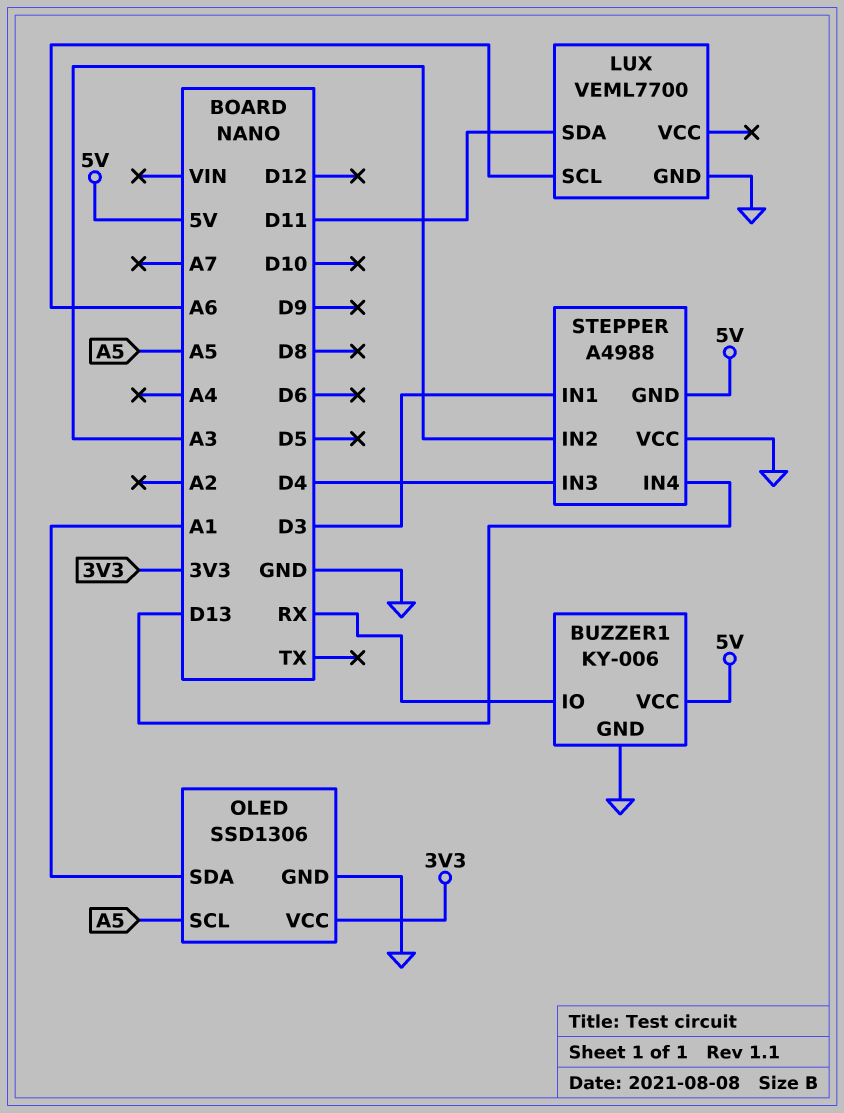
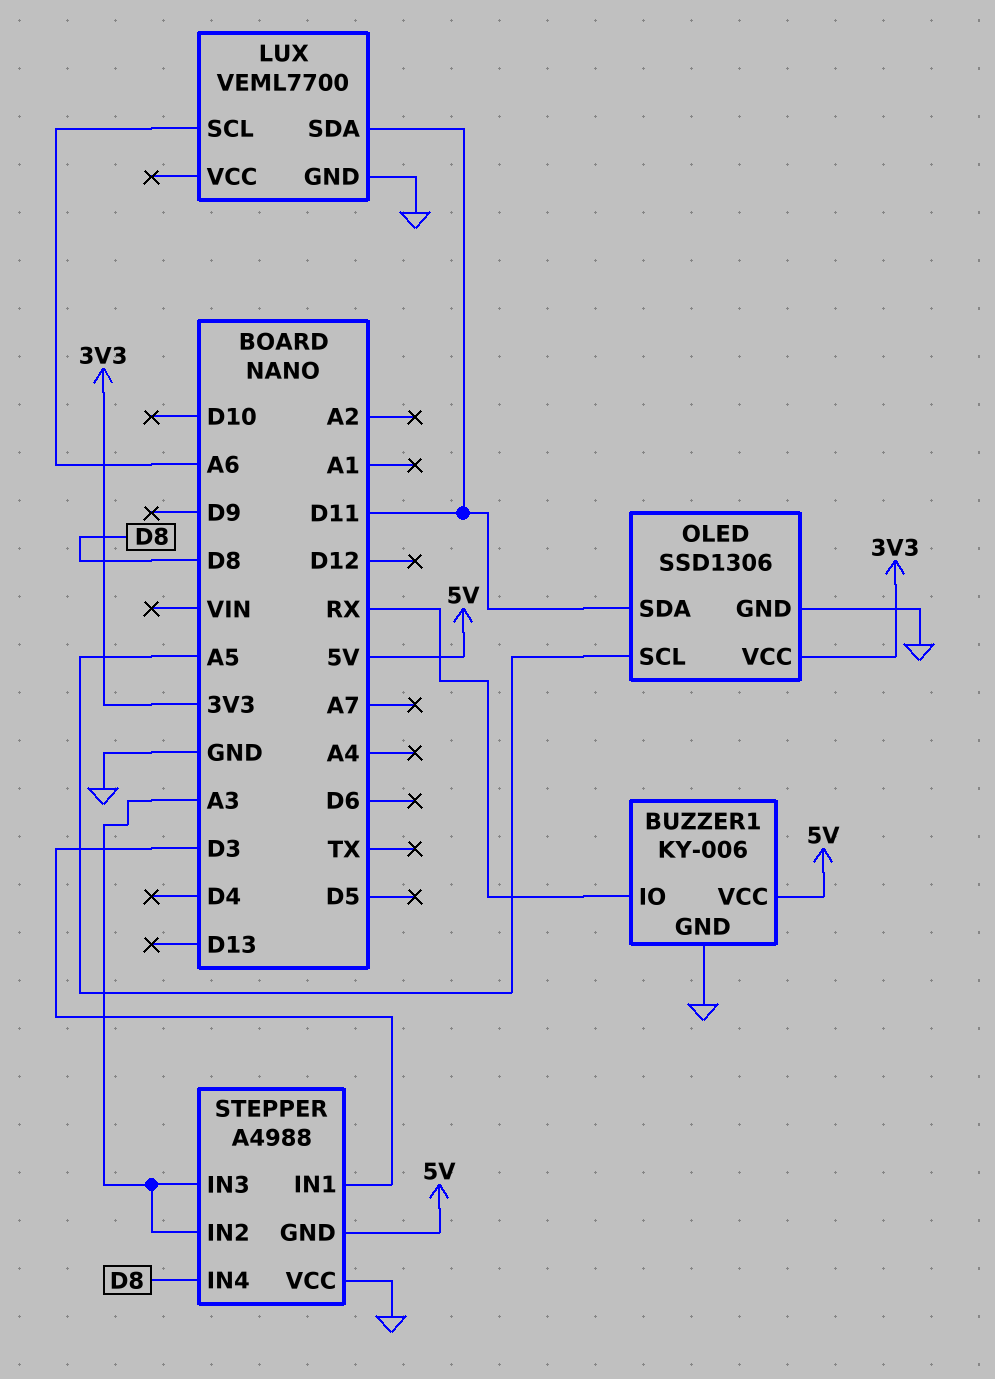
OLED pin SDA: A1 -> D11
STEPPER pin IN3: D4 -> A3
STEPPER pin IN4: D13 -> D8

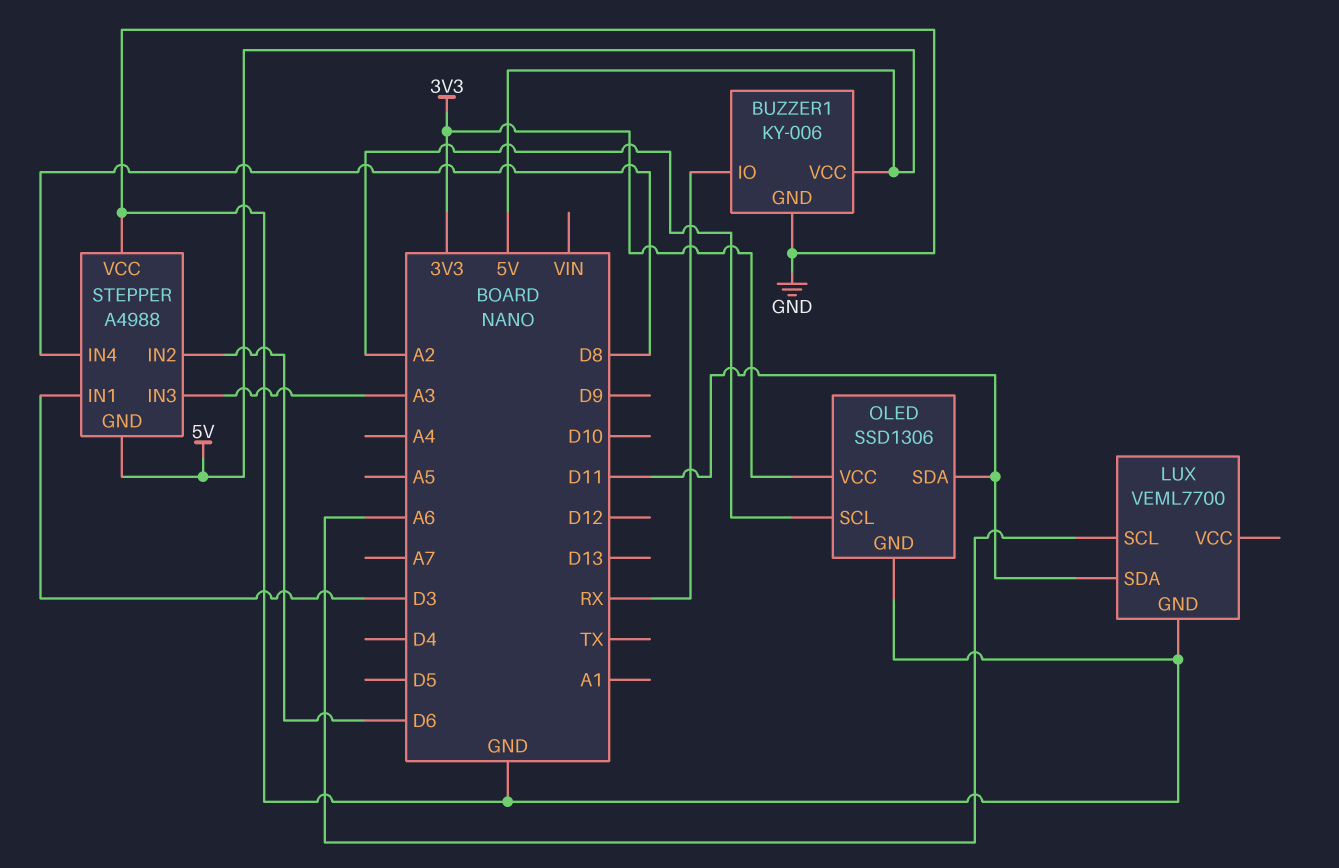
OLED pin SCL: A5 -> A2
STEPPER pin IN2: A3 -> D6

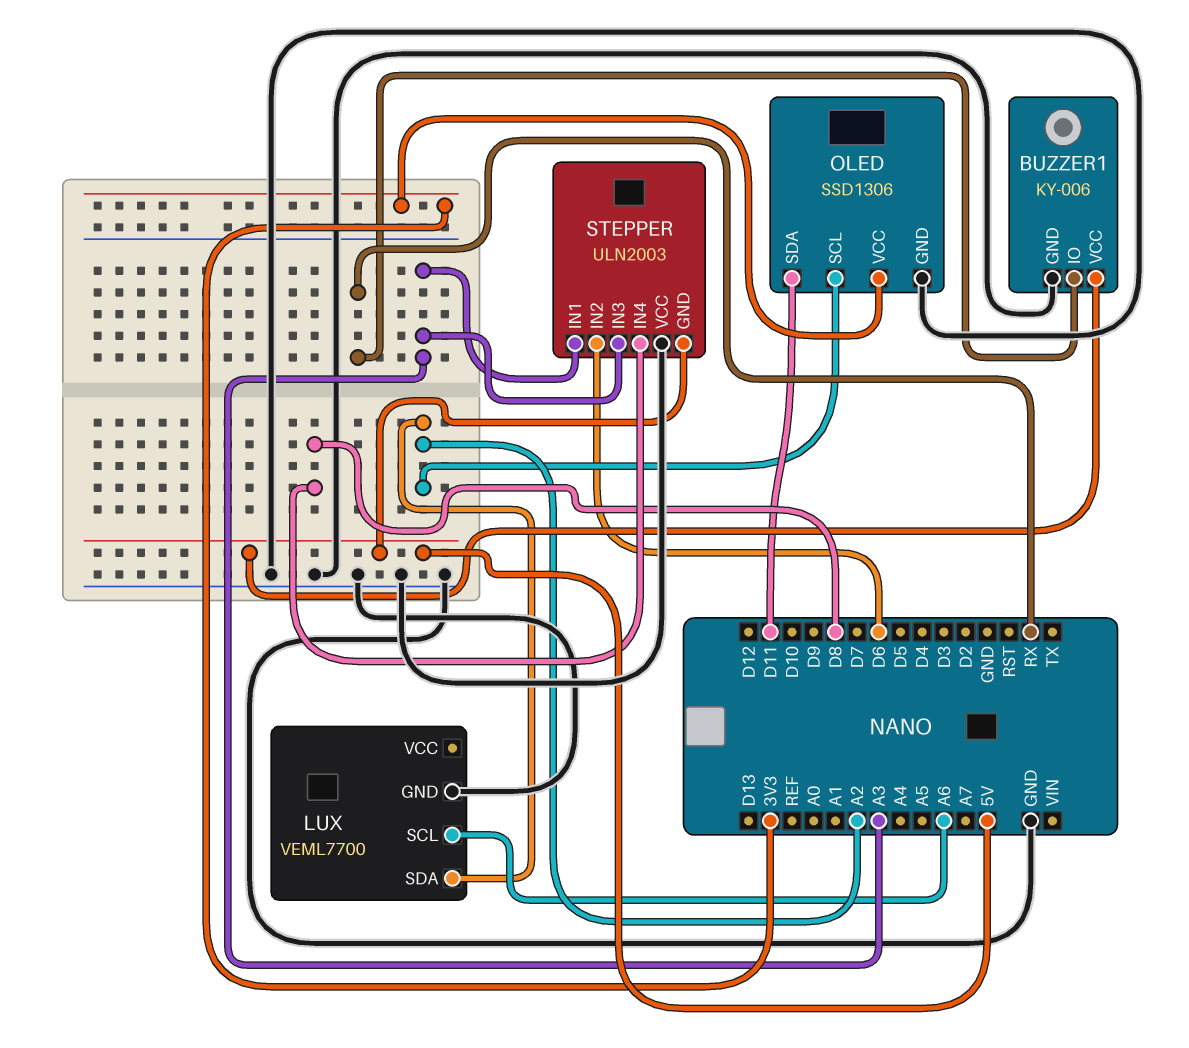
LUX pin SDA: D11 -> A2
STEPPER: A4988 -> ULN2003
STEPPER pin IN1: D3 -> A3

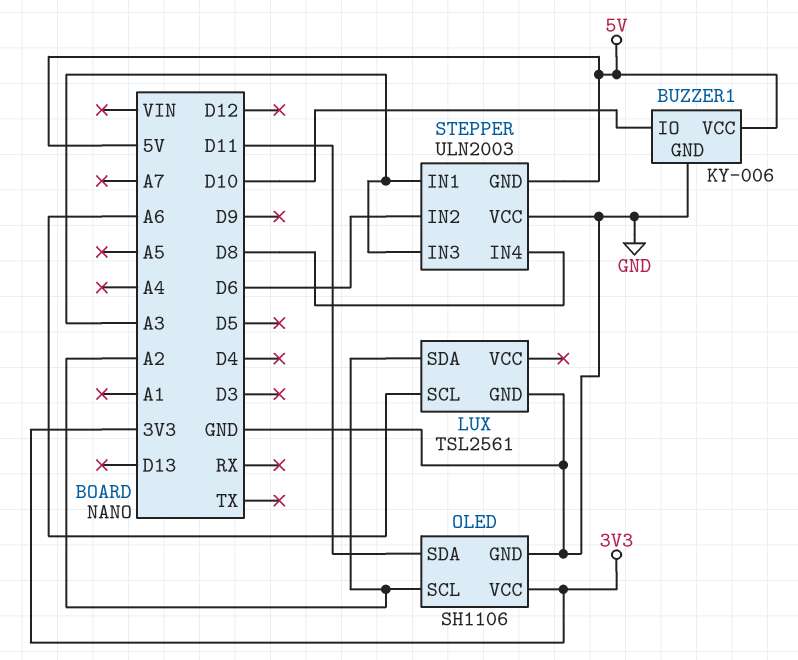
BUZZER1 pin IO: RX -> D10
LUX: VEML7700 -> TSL2561
OLED: SSD1306 -> SH1106

